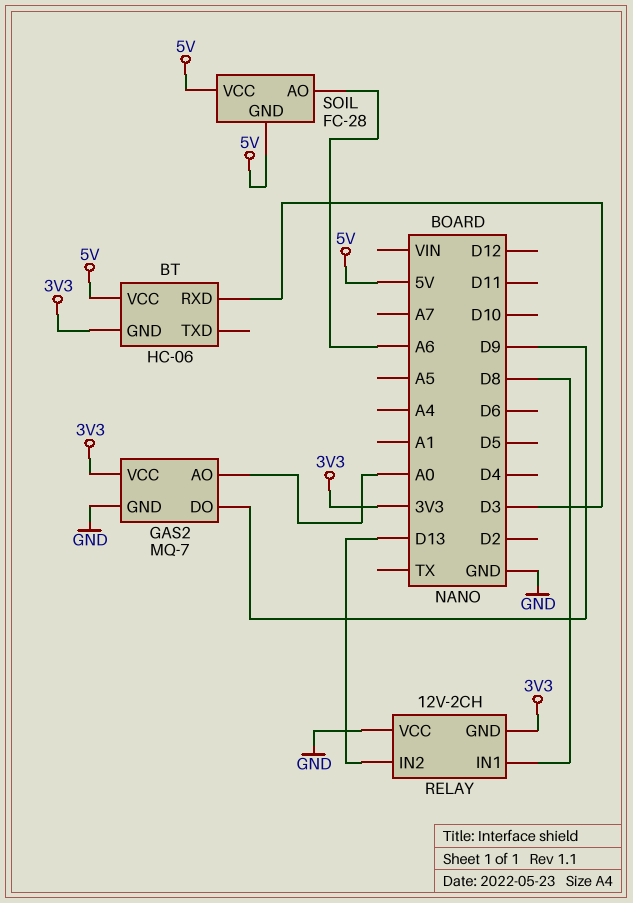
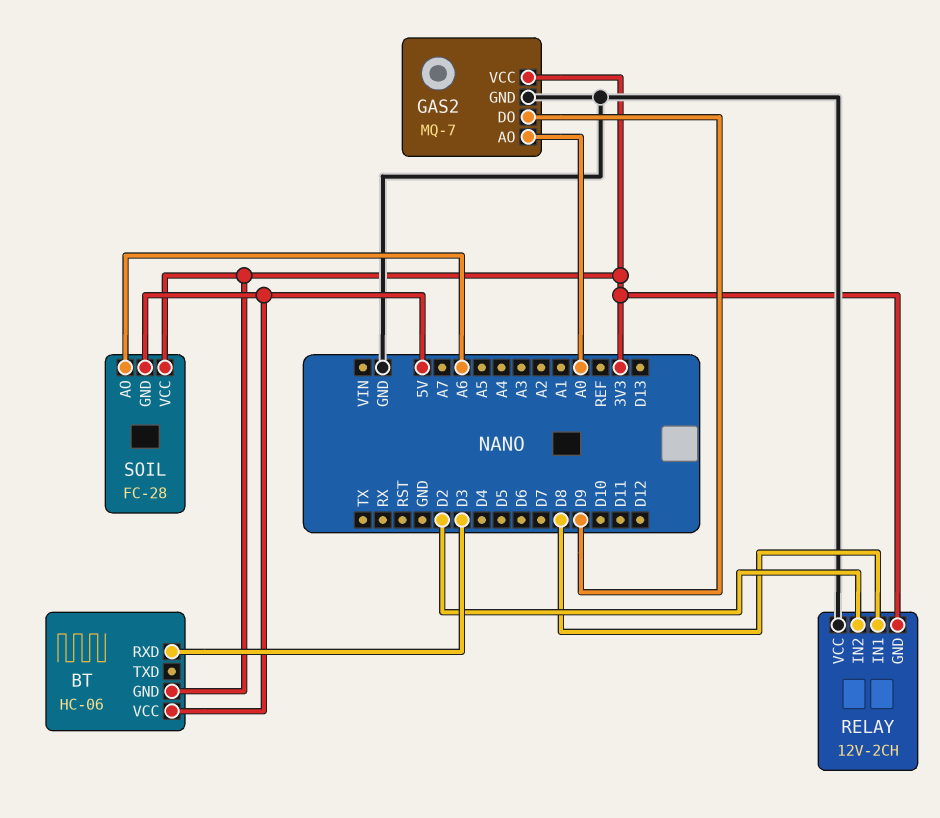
RELAY pin IN2: D13 -> D2
SOIL pin VCC: 5V -> 3V3

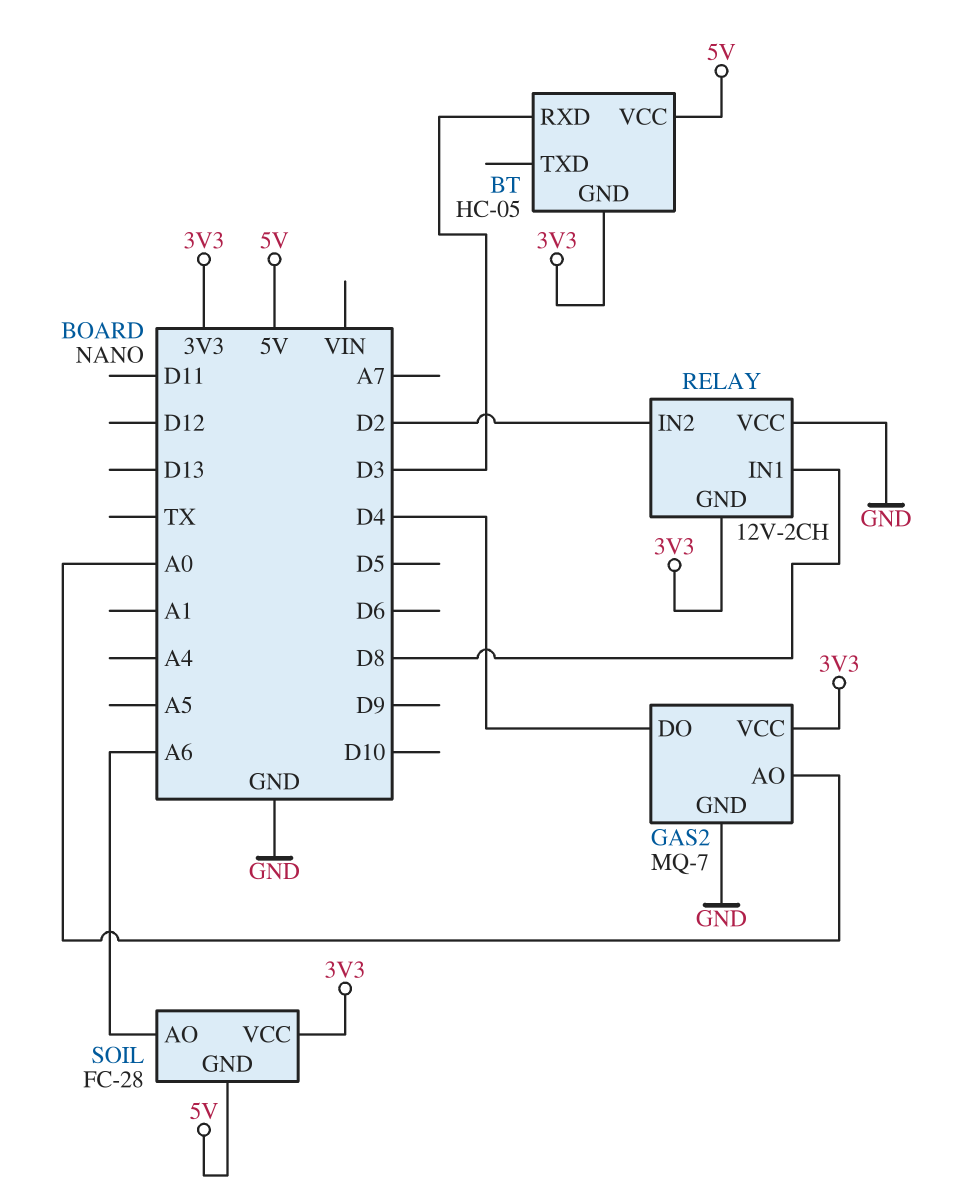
BT: HC-06 -> HC-05
GAS2 pin DO: D9 -> D4

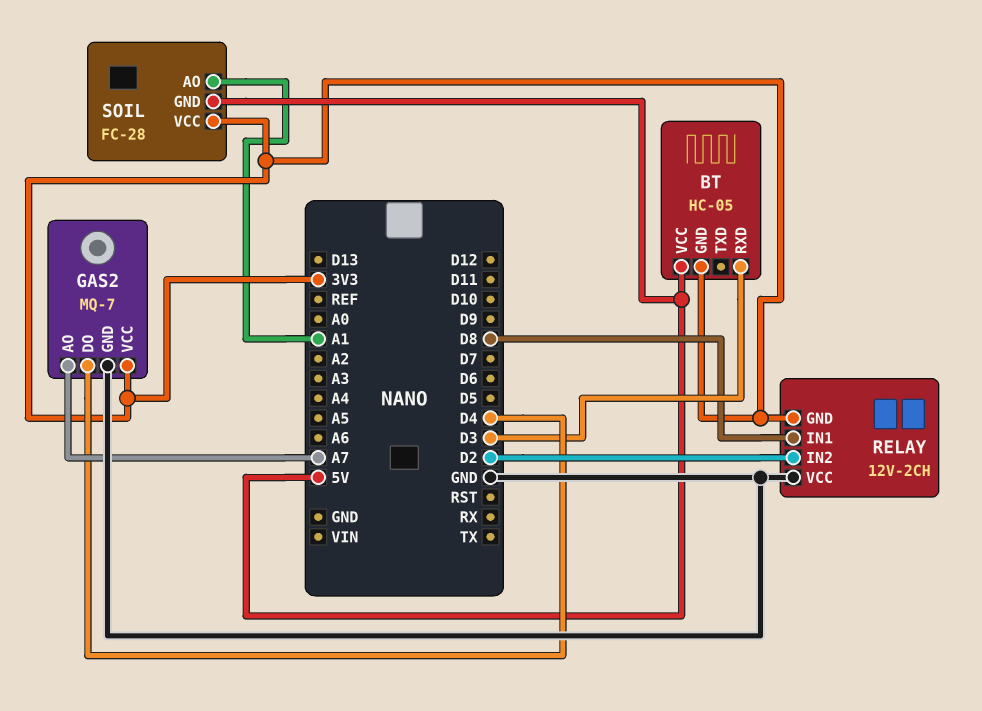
GAS2 pin AO: A0 -> A7
SOIL pin AO: A6 -> A1

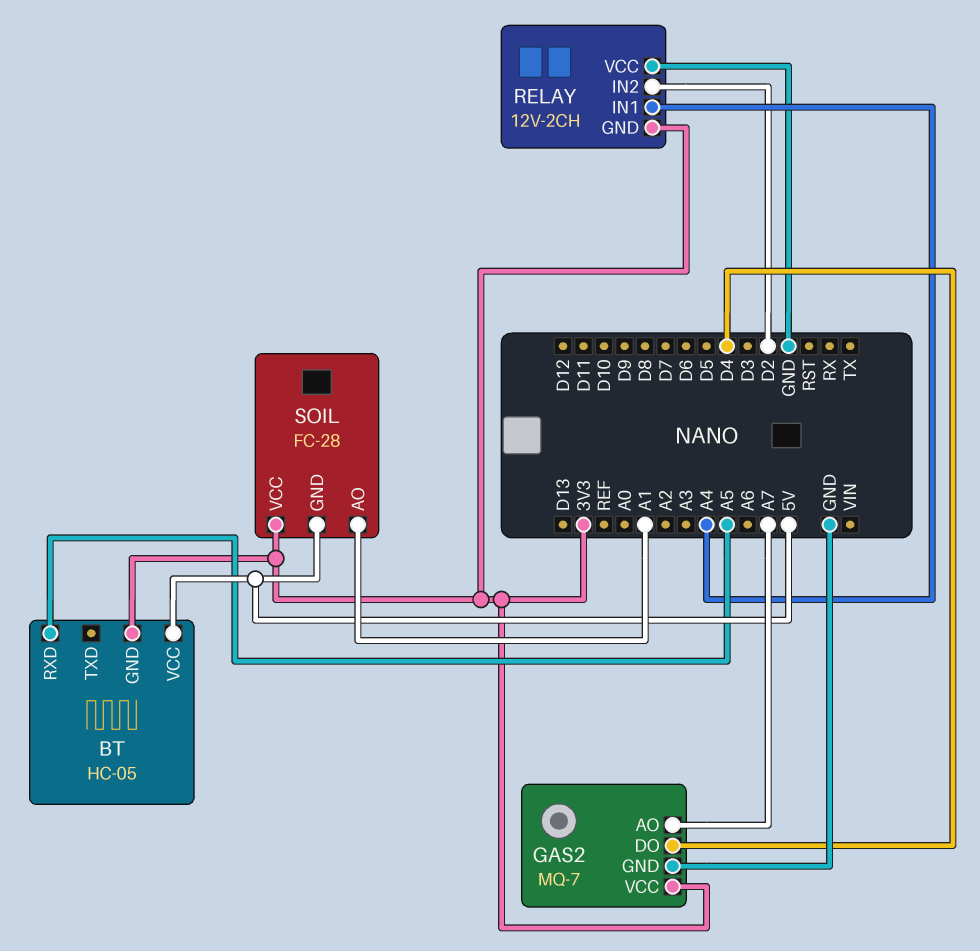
BT pin RXD: D3 -> A5
RELAY pin IN1: D8 -> A4

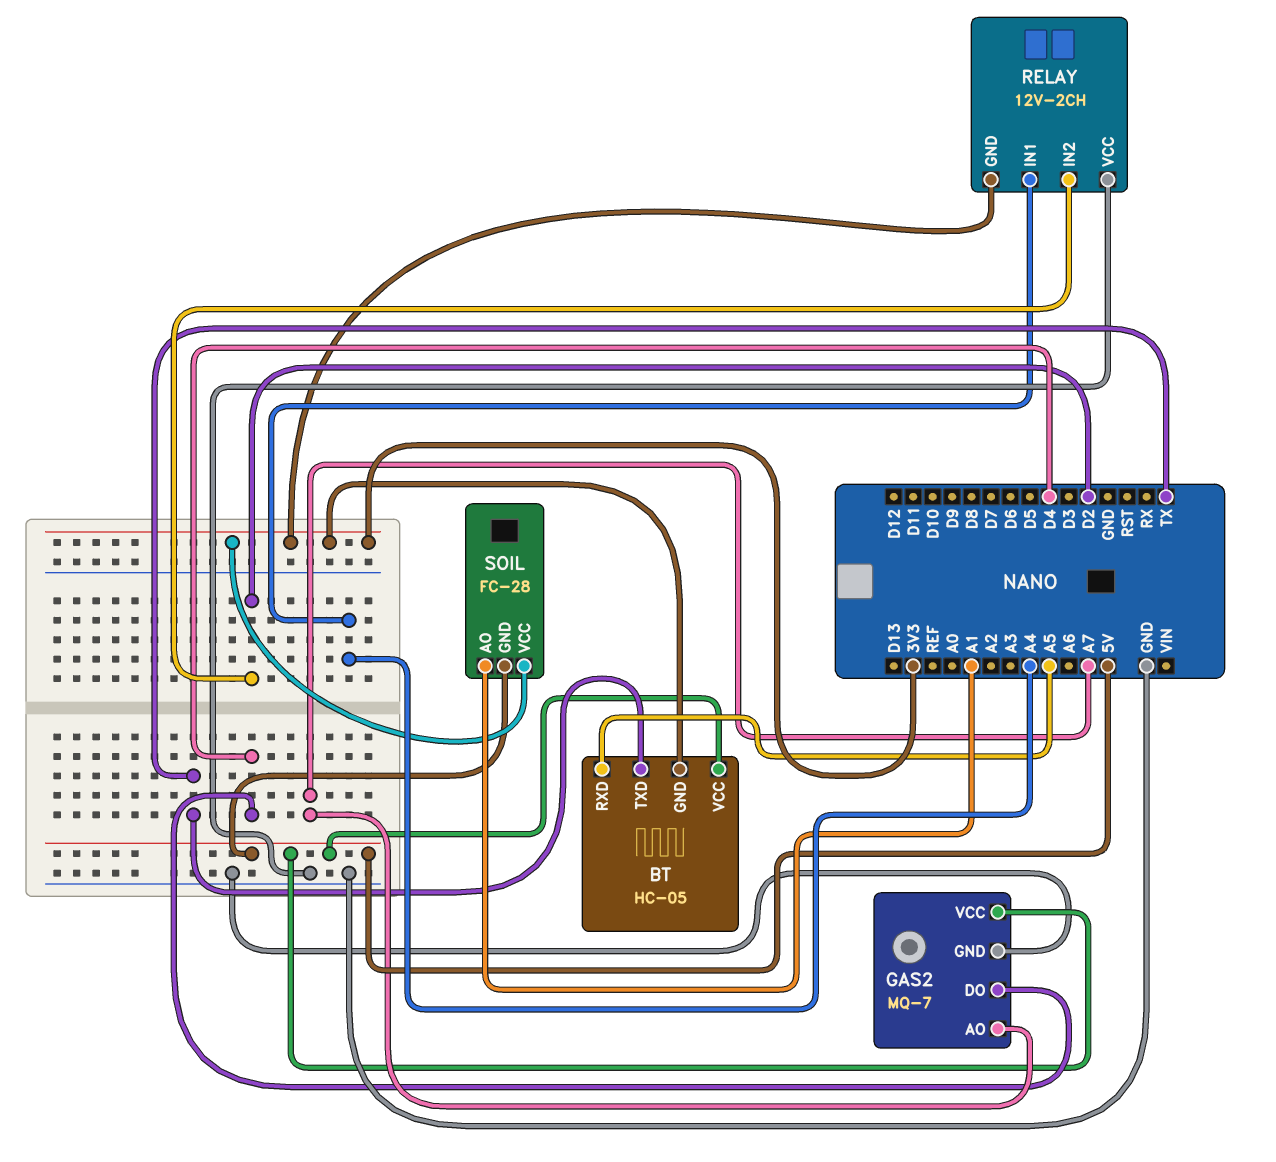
BT pin TXD: none -> TX
GAS2 pin VCC: 3V3 -> 5V

